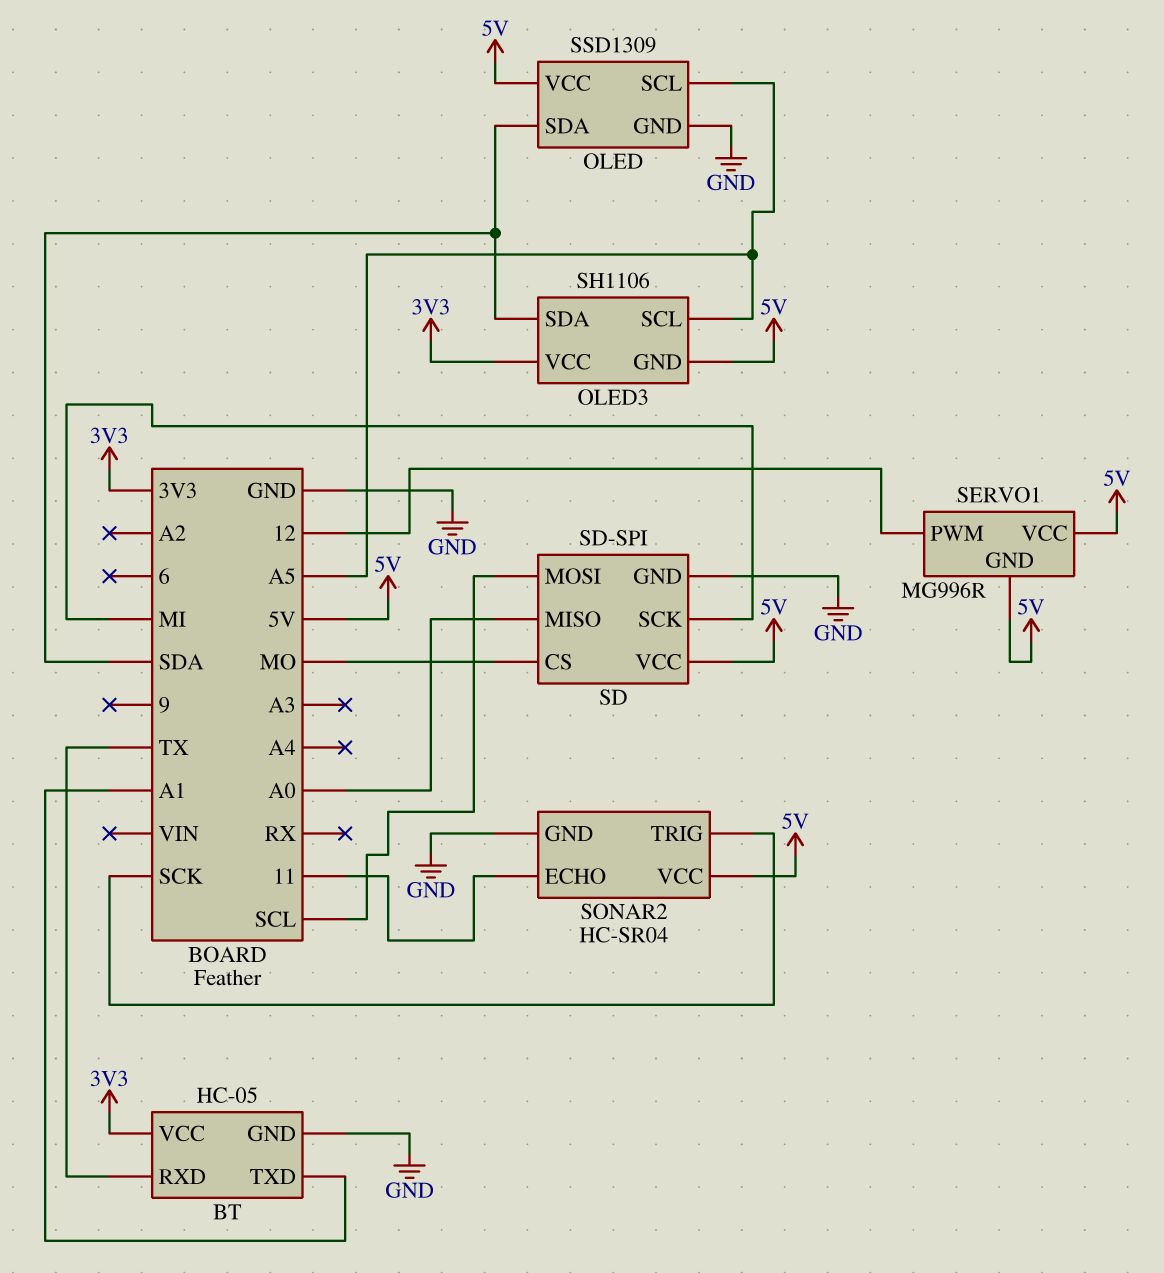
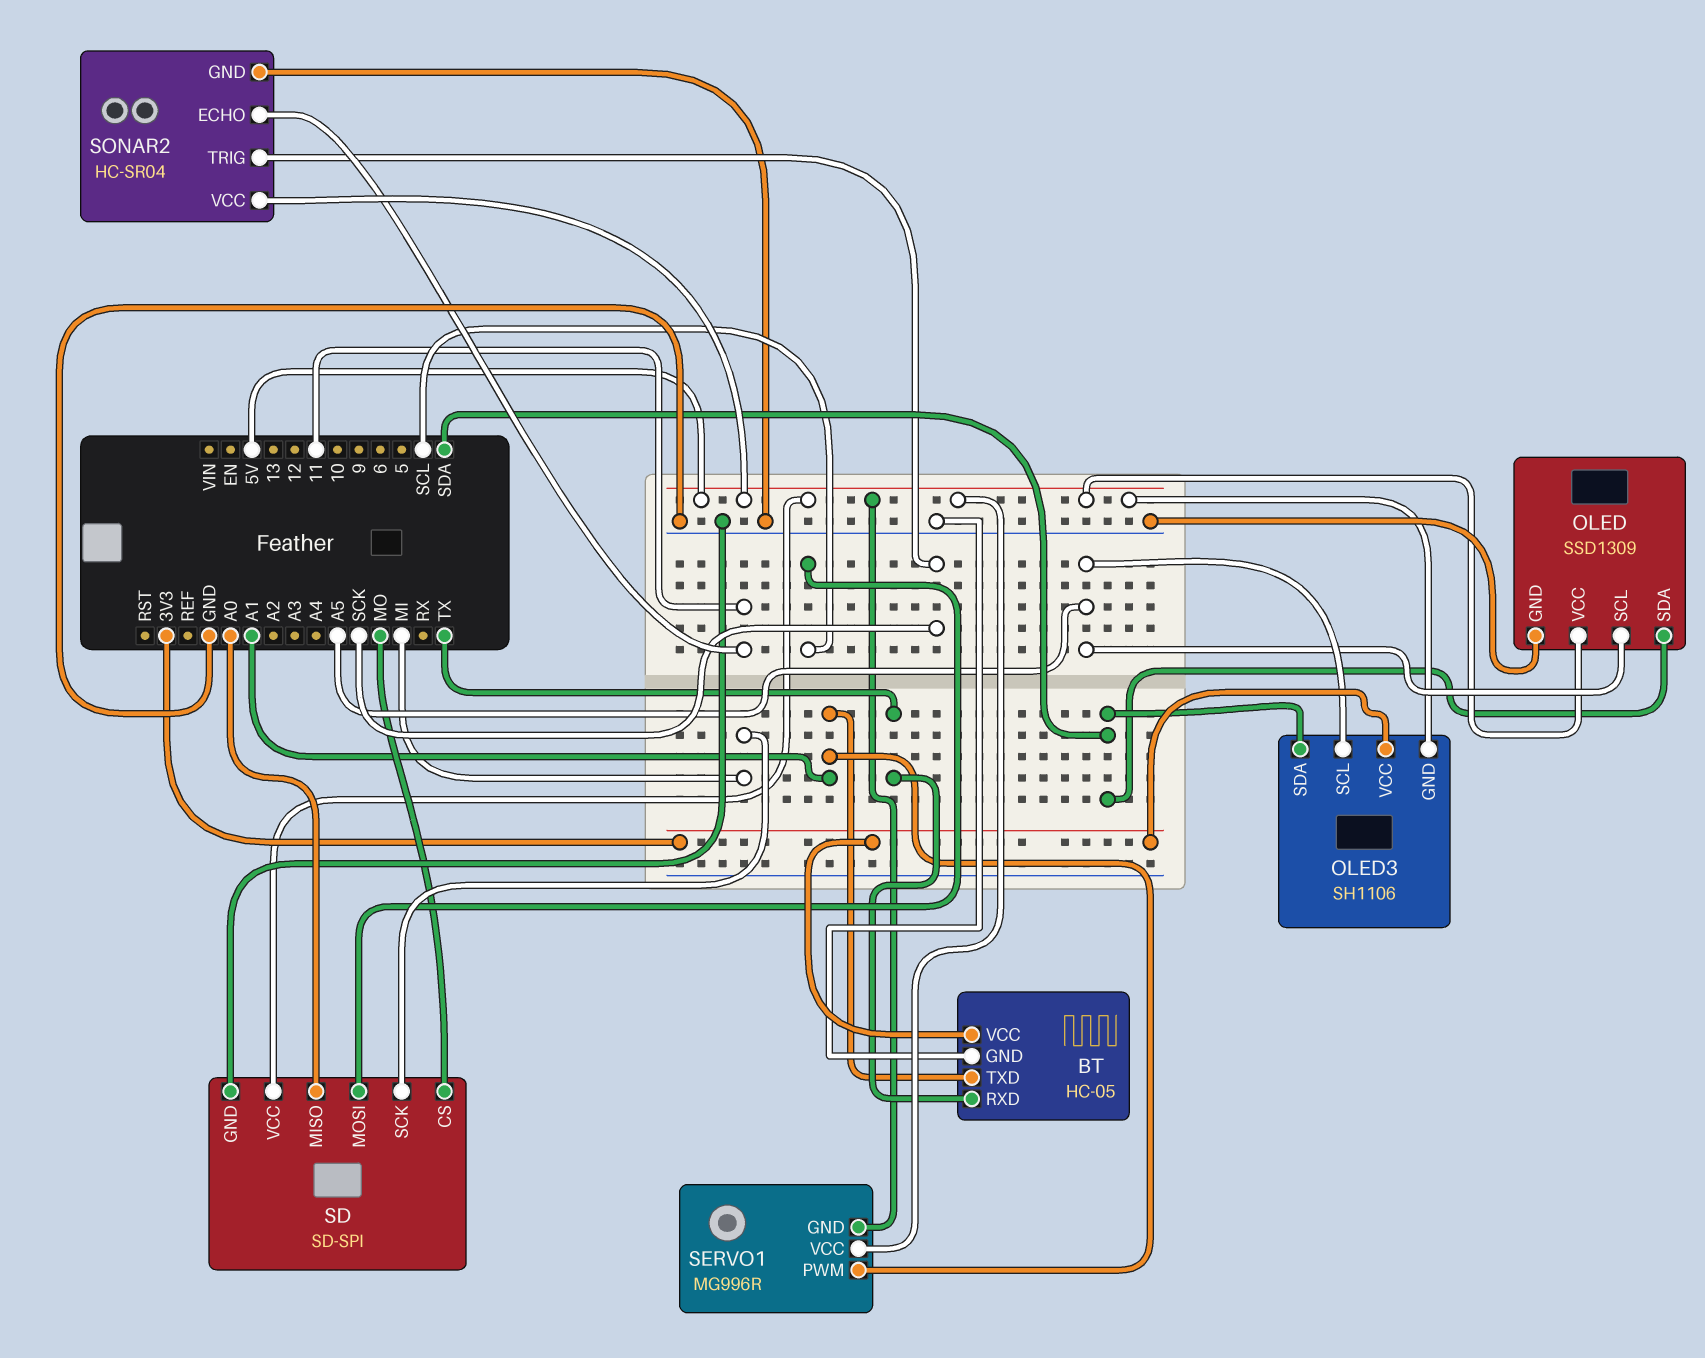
SERVO1 pin PWM: 12 -> A1

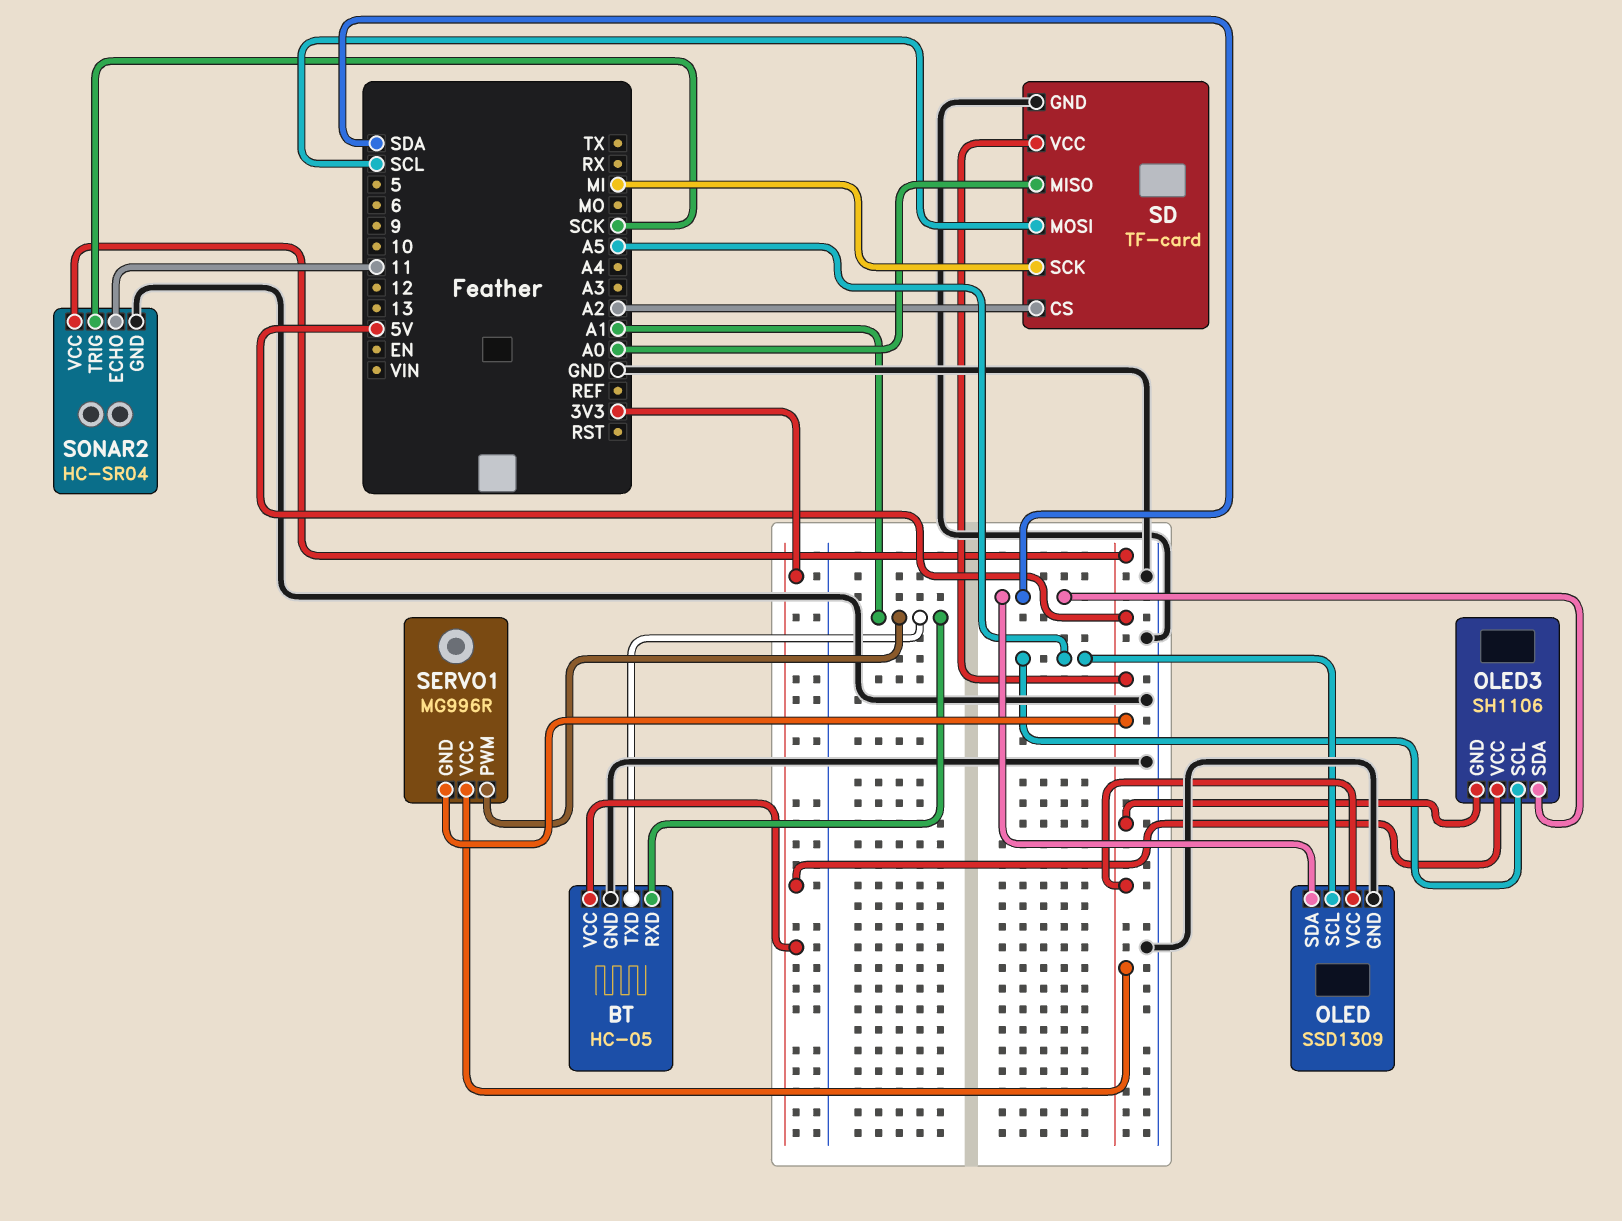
BT pin RXD: TX -> A1
SD: SD-SPI -> TF-card
SD pin CS: MO -> A2

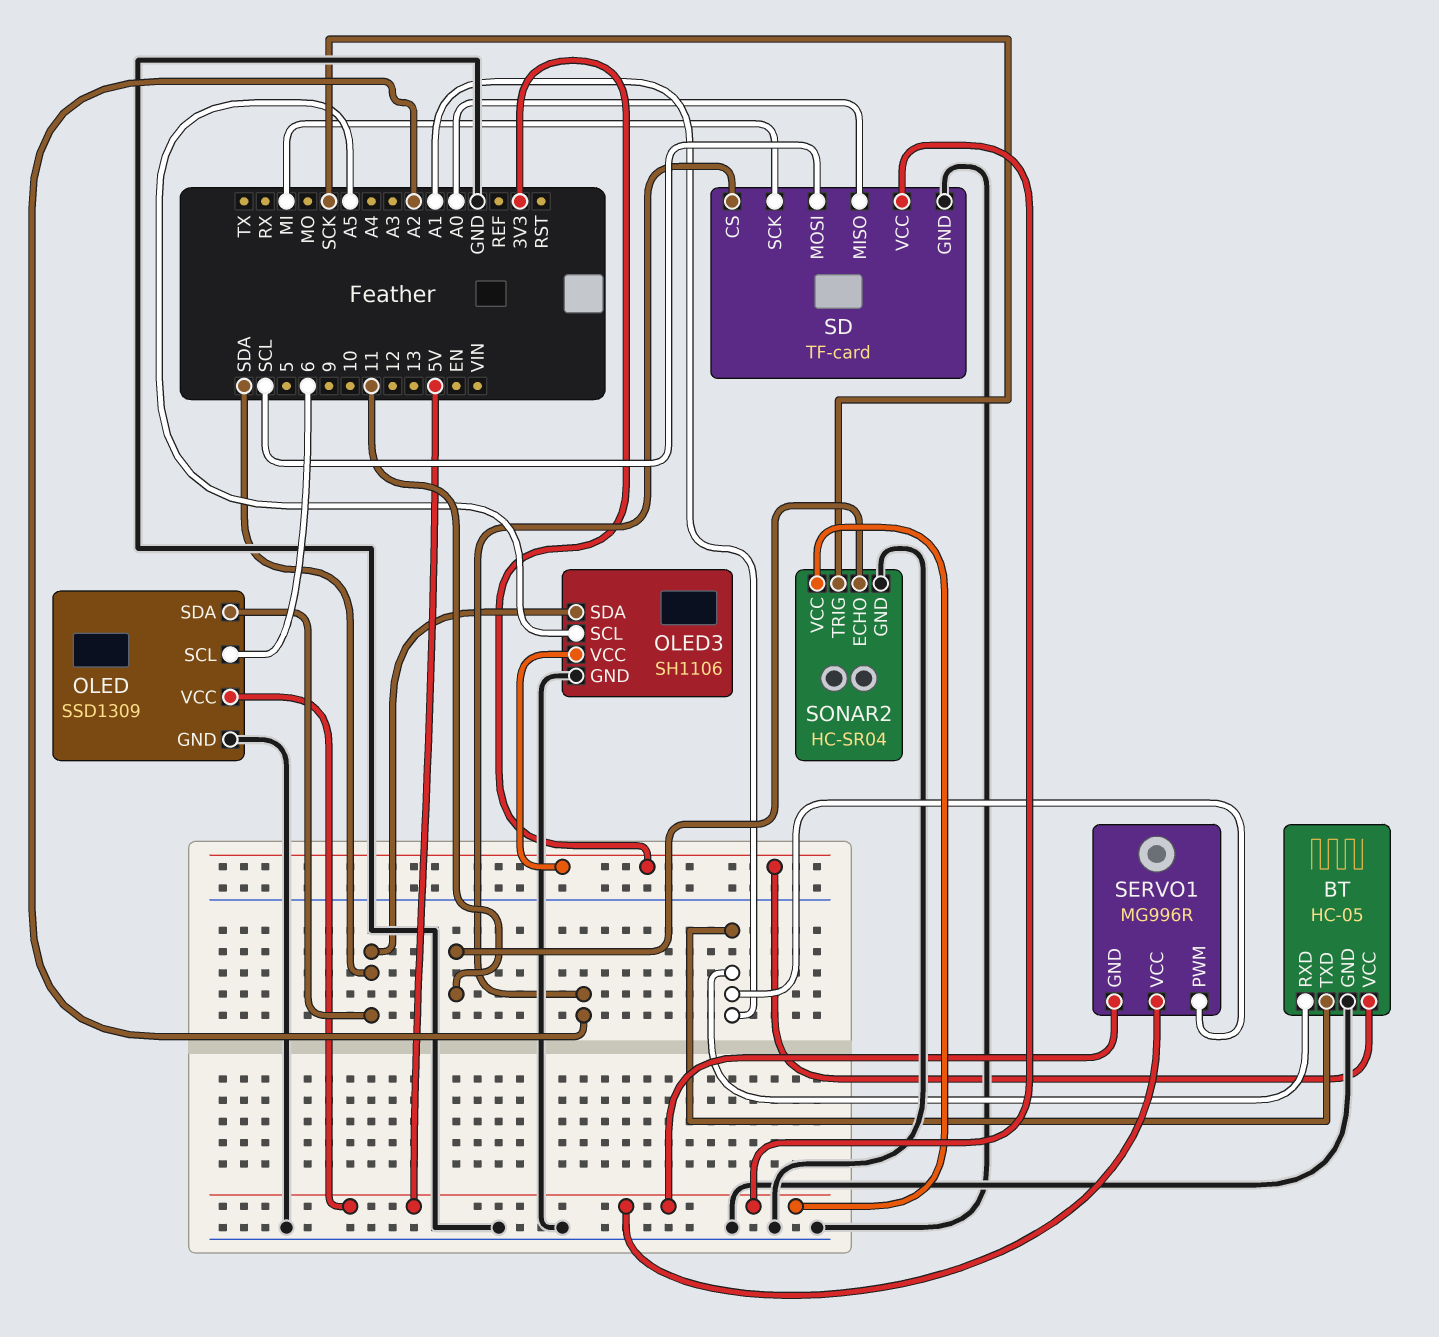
OLED pin SCL: A5 -> 6
OLED3 pin GND: 5V -> GND

